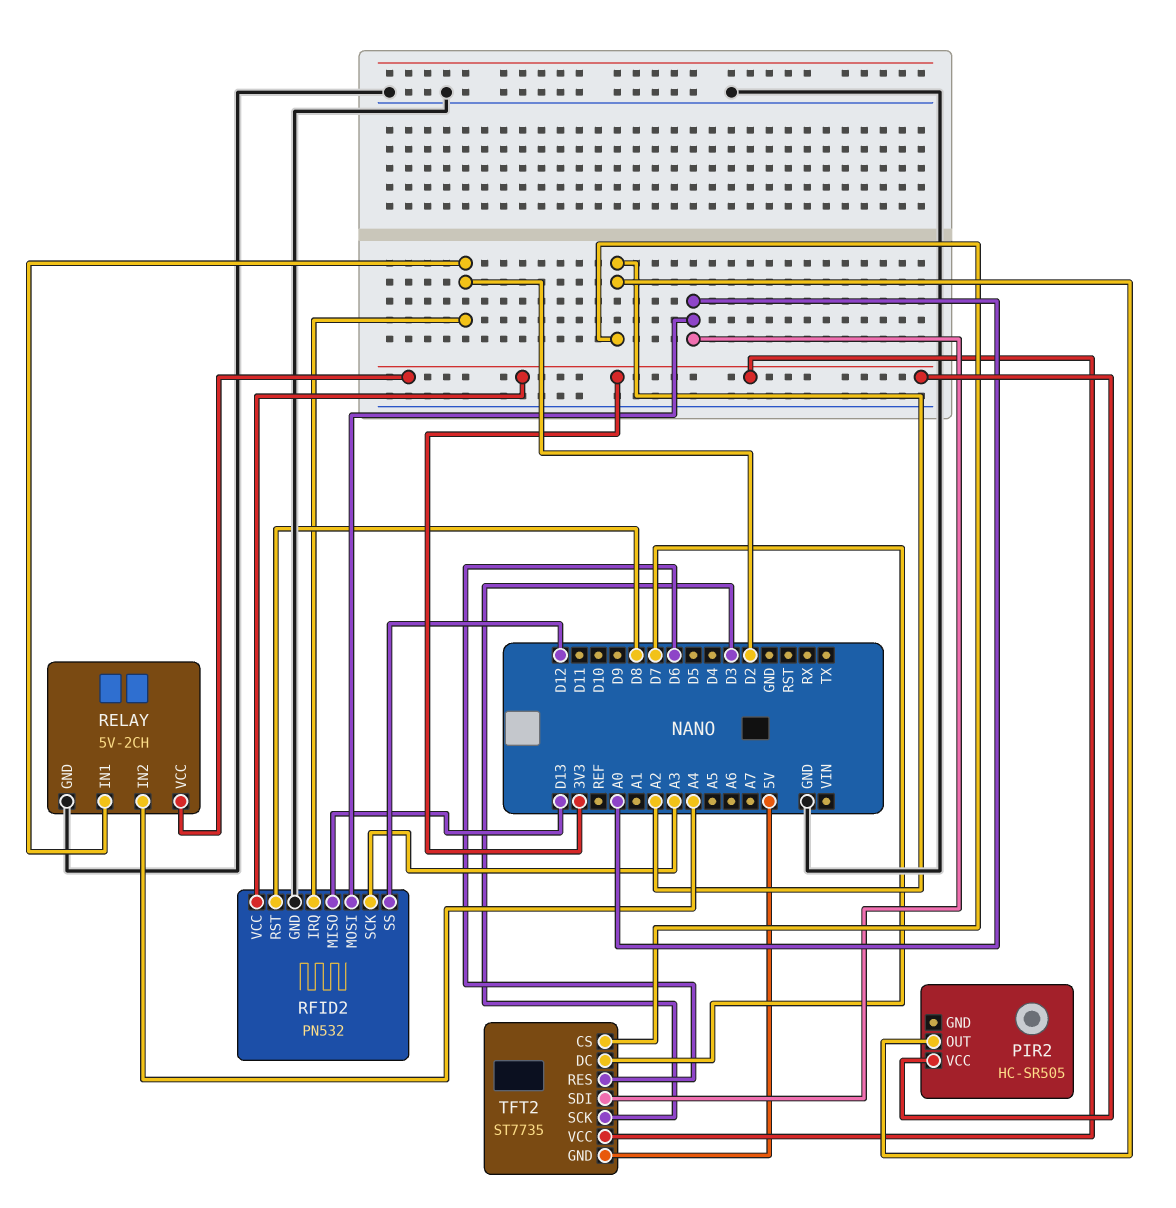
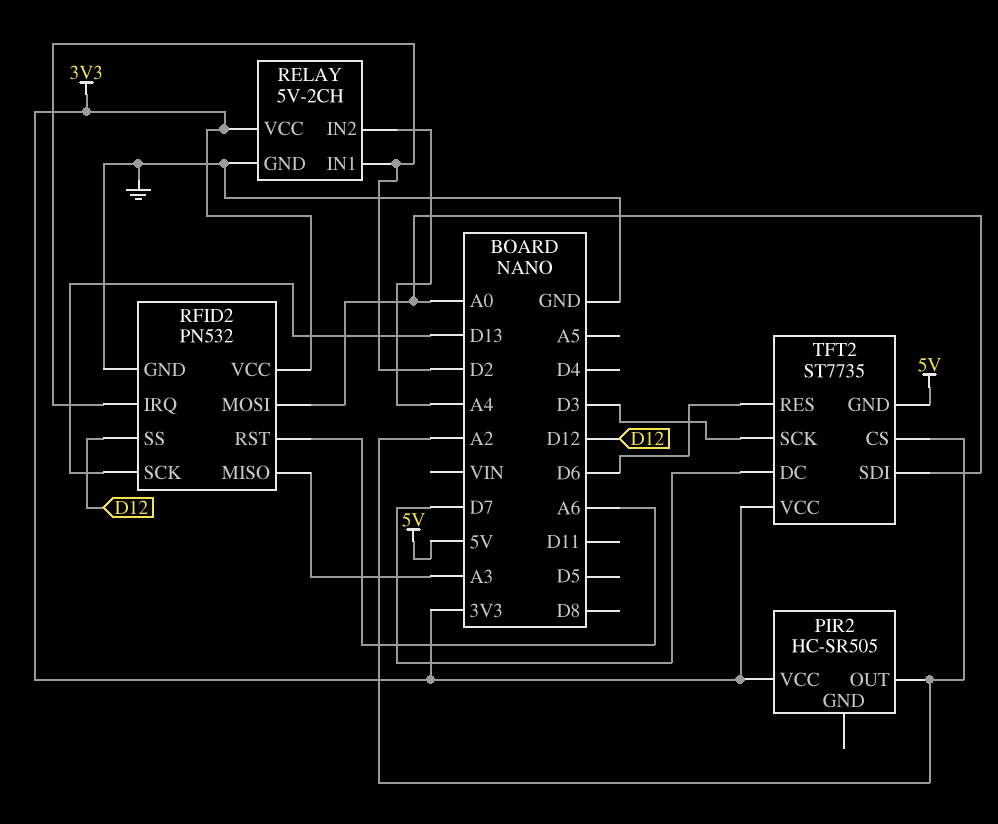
RFID2 pin MISO: D13 -> A3
RFID2 pin RST: D8 -> A6
RFID2 pin SCK: A3 -> D13

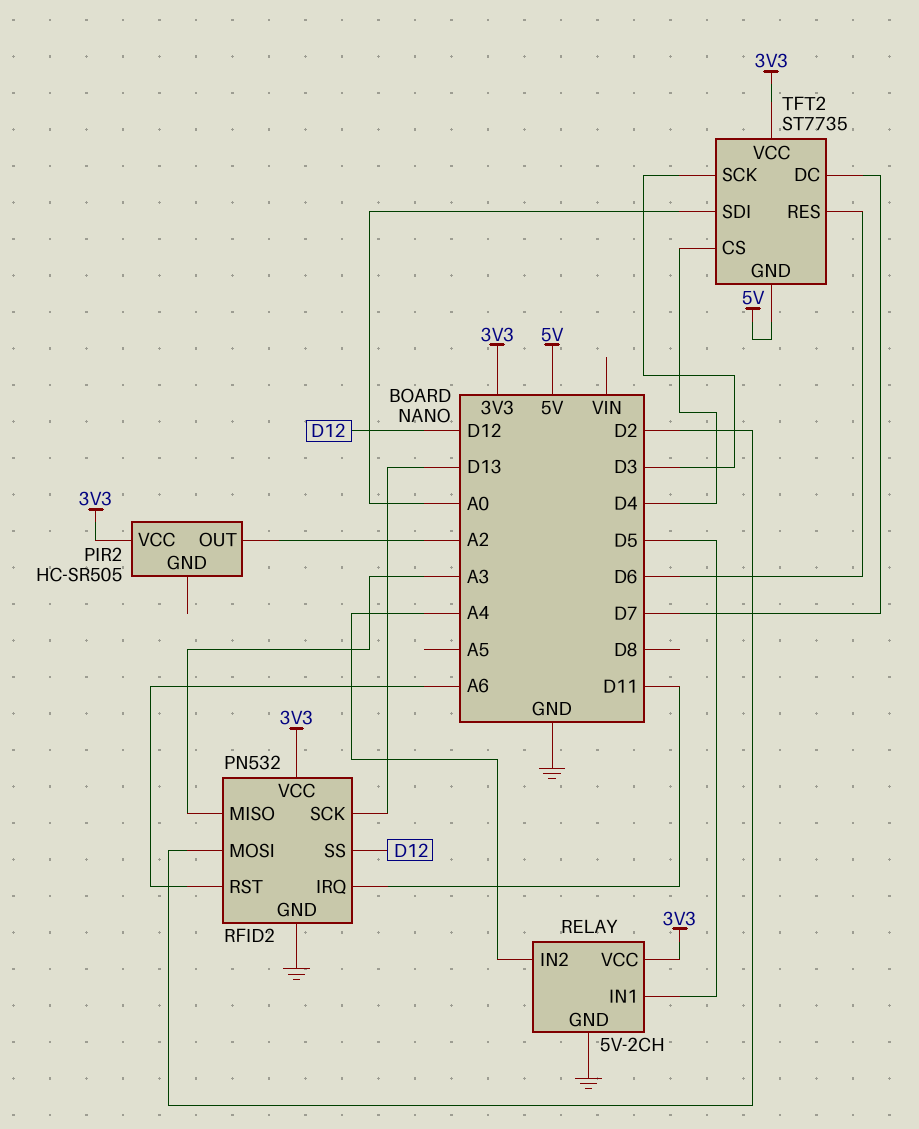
RELAY pin IN1: D2 -> D5
RFID2 pin IRQ: D2 -> D11
RFID2 pin MOSI: A0 -> D2
TFT2 pin CS: A2 -> D4

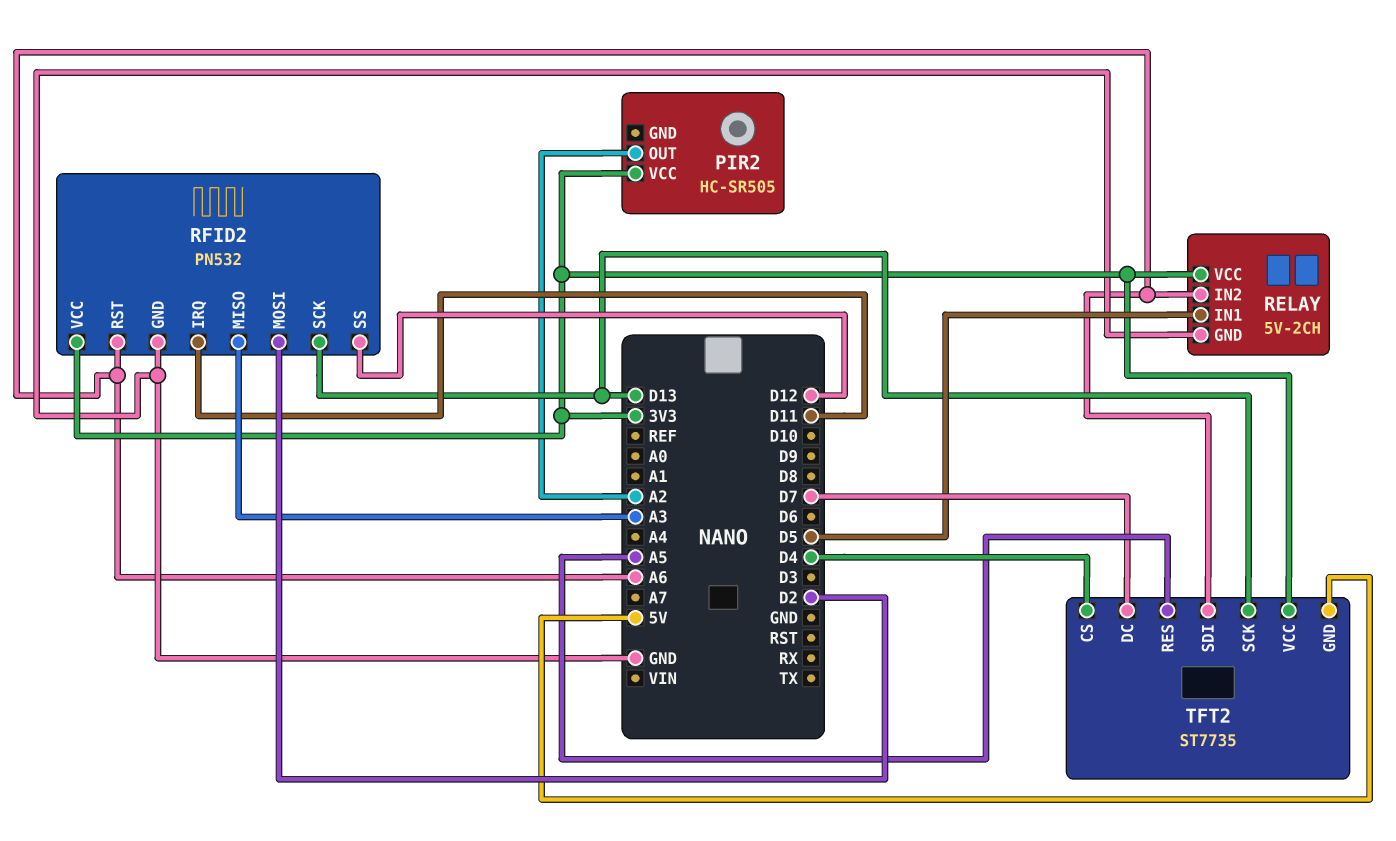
RELAY pin IN2: A4 -> A6
TFT2 pin RES: D6 -> A5
TFT2 pin SCK: D3 -> D13
TFT2 pin SDI: A0 -> A6

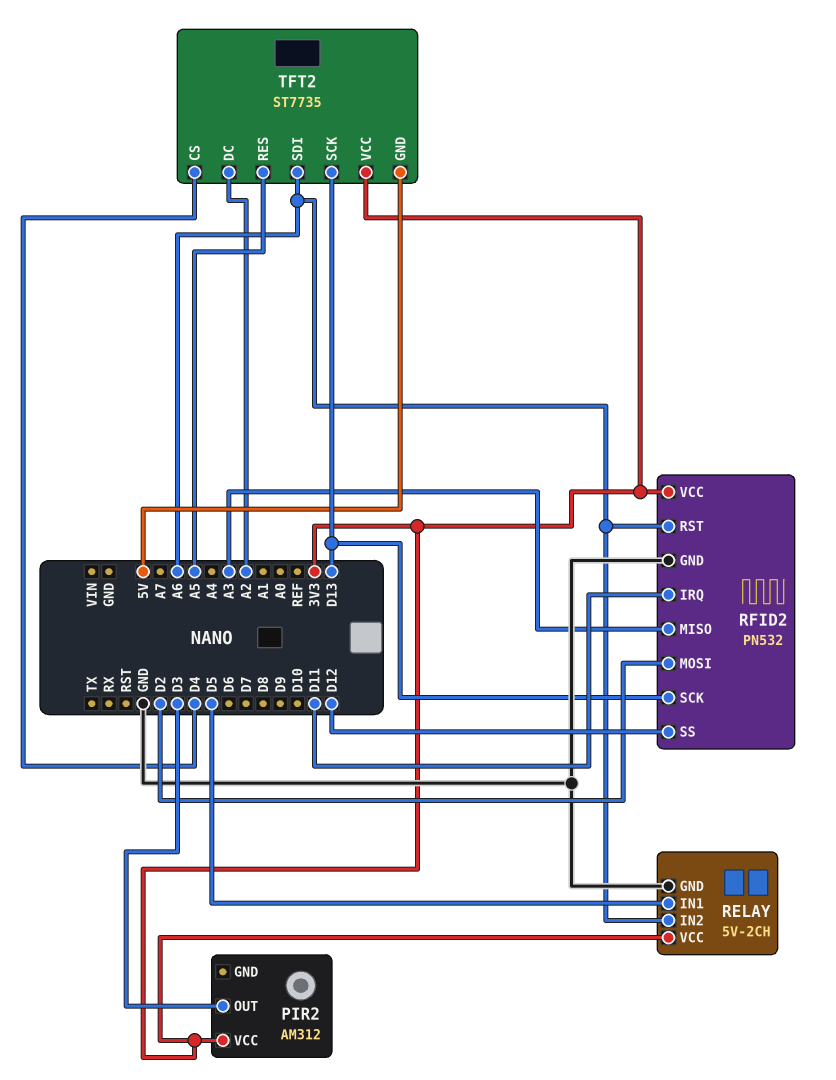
PIR2: HC-SR505 -> AM312
PIR2 pin OUT: A2 -> D3
TFT2 pin DC: D7 -> A2

